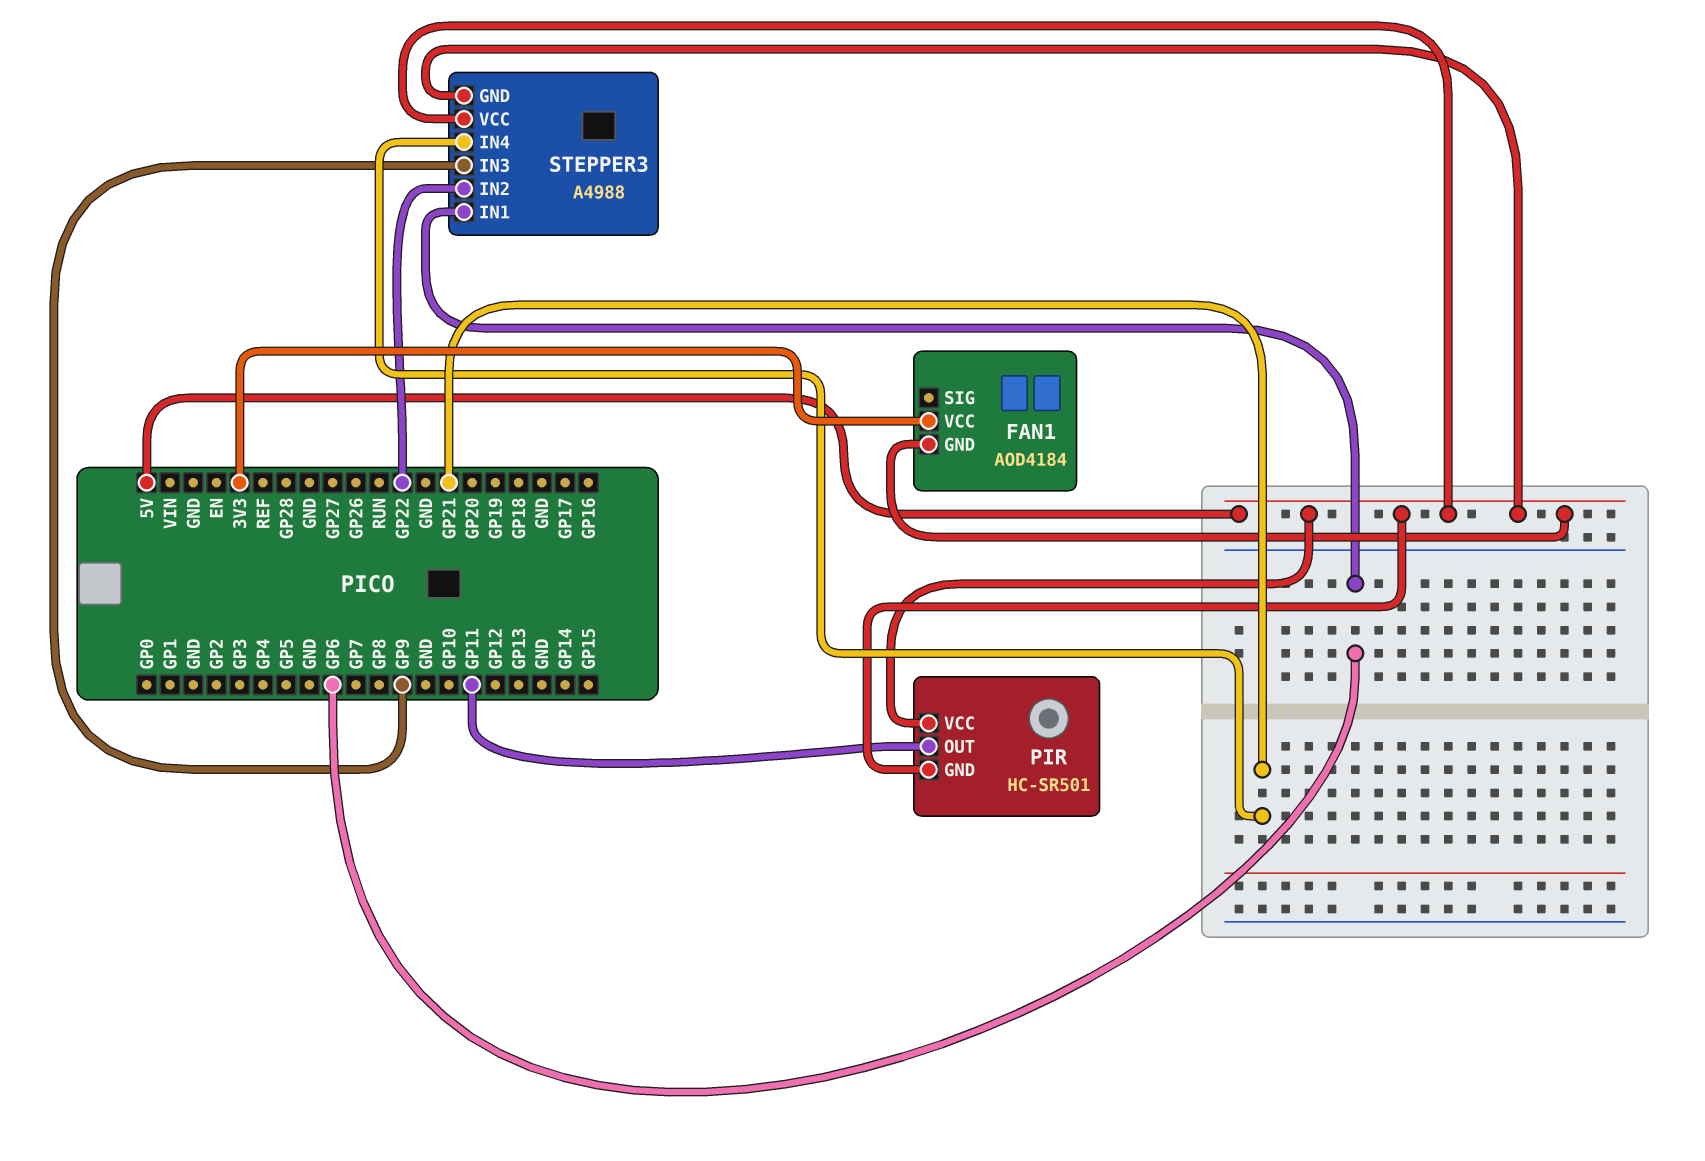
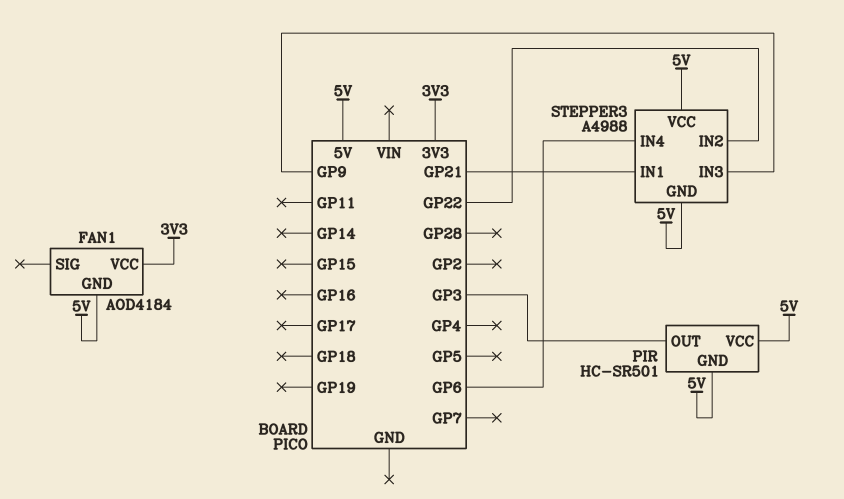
PIR pin OUT: GP11 -> GP3
STEPPER3 pin IN1: GP6 -> GP21
STEPPER3 pin IN4: GP21 -> GP6

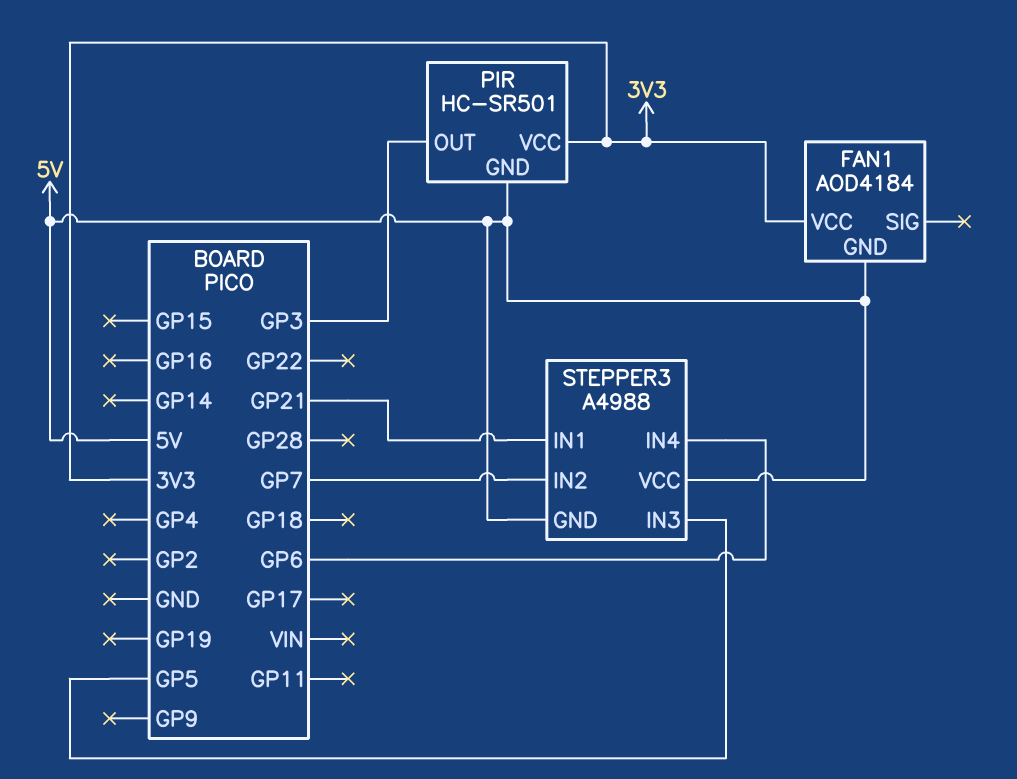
PIR pin VCC: 5V -> 3V3
STEPPER3 pin IN2: GP22 -> GP7
STEPPER3 pin IN3: GP9 -> GP5

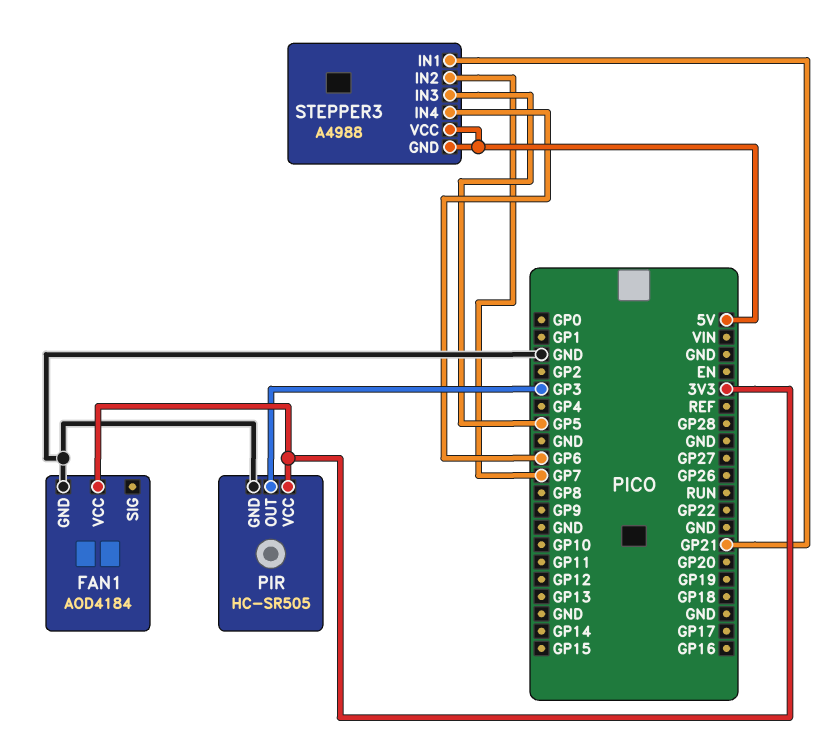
FAN1 pin GND: 5V -> GND
PIR: HC-SR501 -> HC-SR505
PIR pin GND: 5V -> GND

